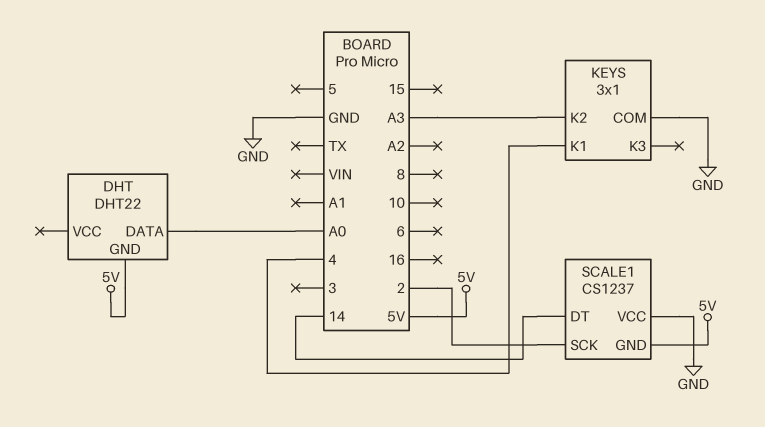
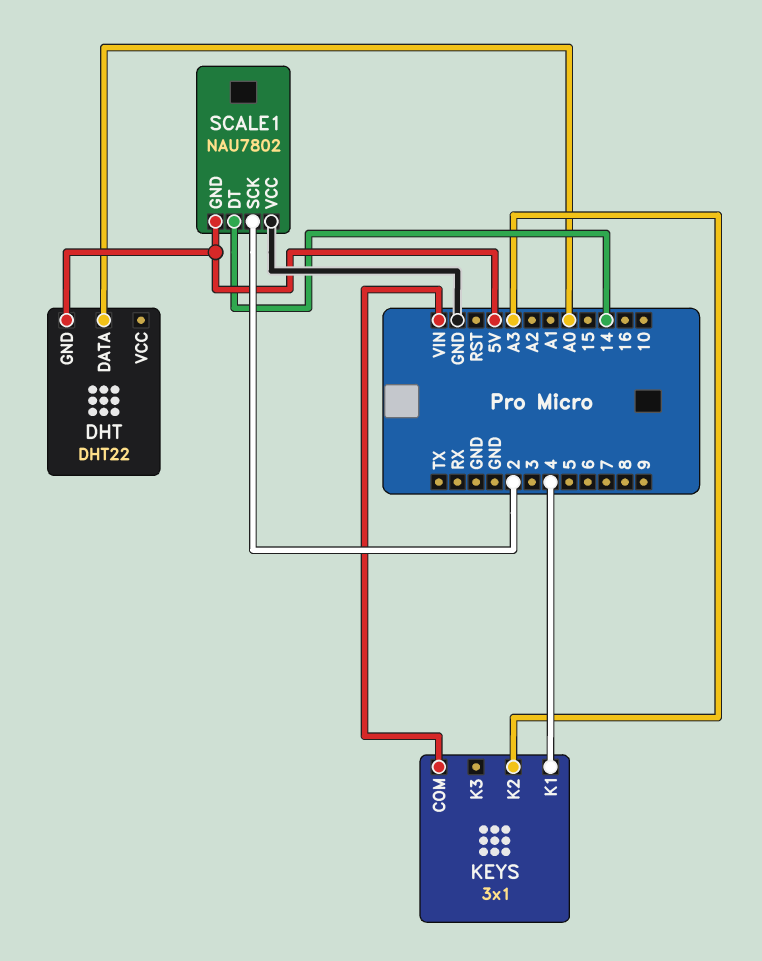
KEYS pin COM: GND -> VIN
SCALE1: CS1237 -> NAU7802

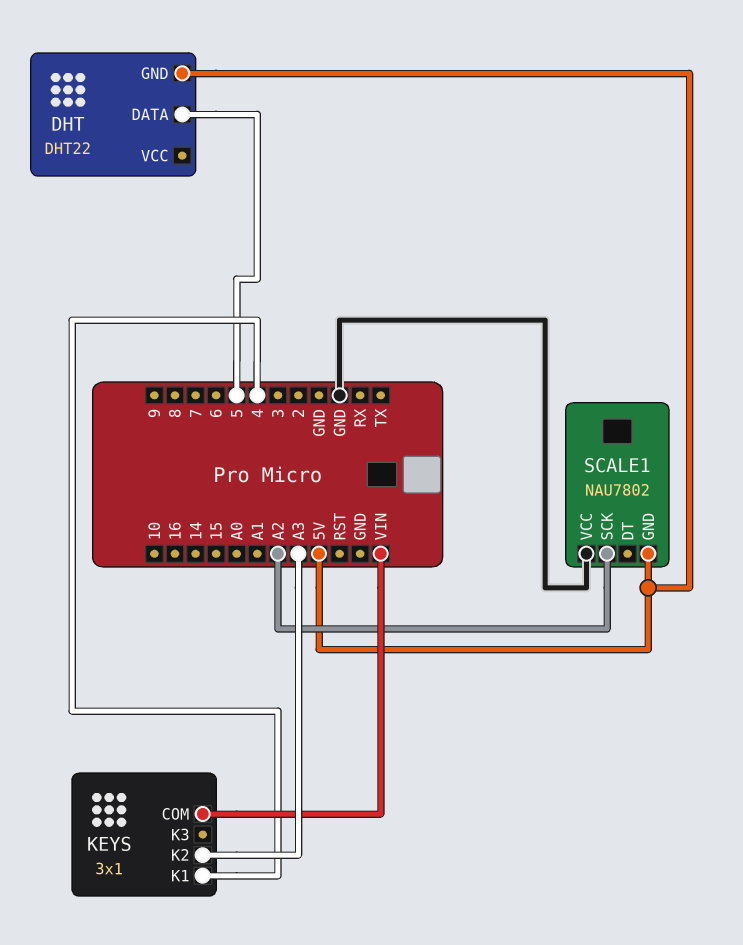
DHT pin DATA: A0 -> 5
SCALE1 pin DT: 14 -> none
SCALE1 pin SCK: 2 -> A2

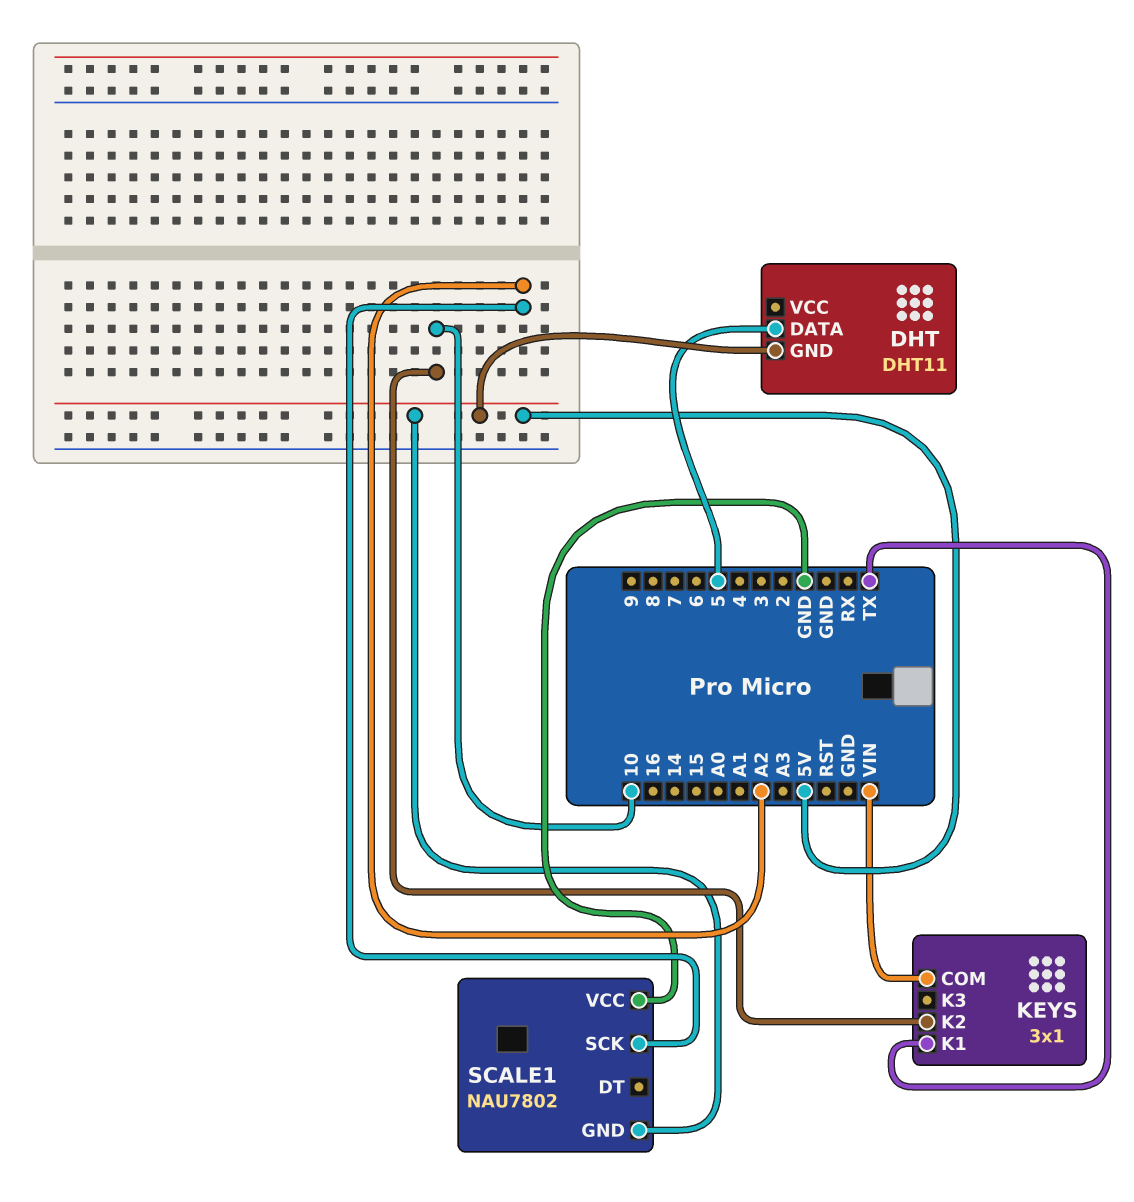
DHT: DHT22 -> DHT11
KEYS pin K1: 4 -> TX
KEYS pin K2: A3 -> 10

